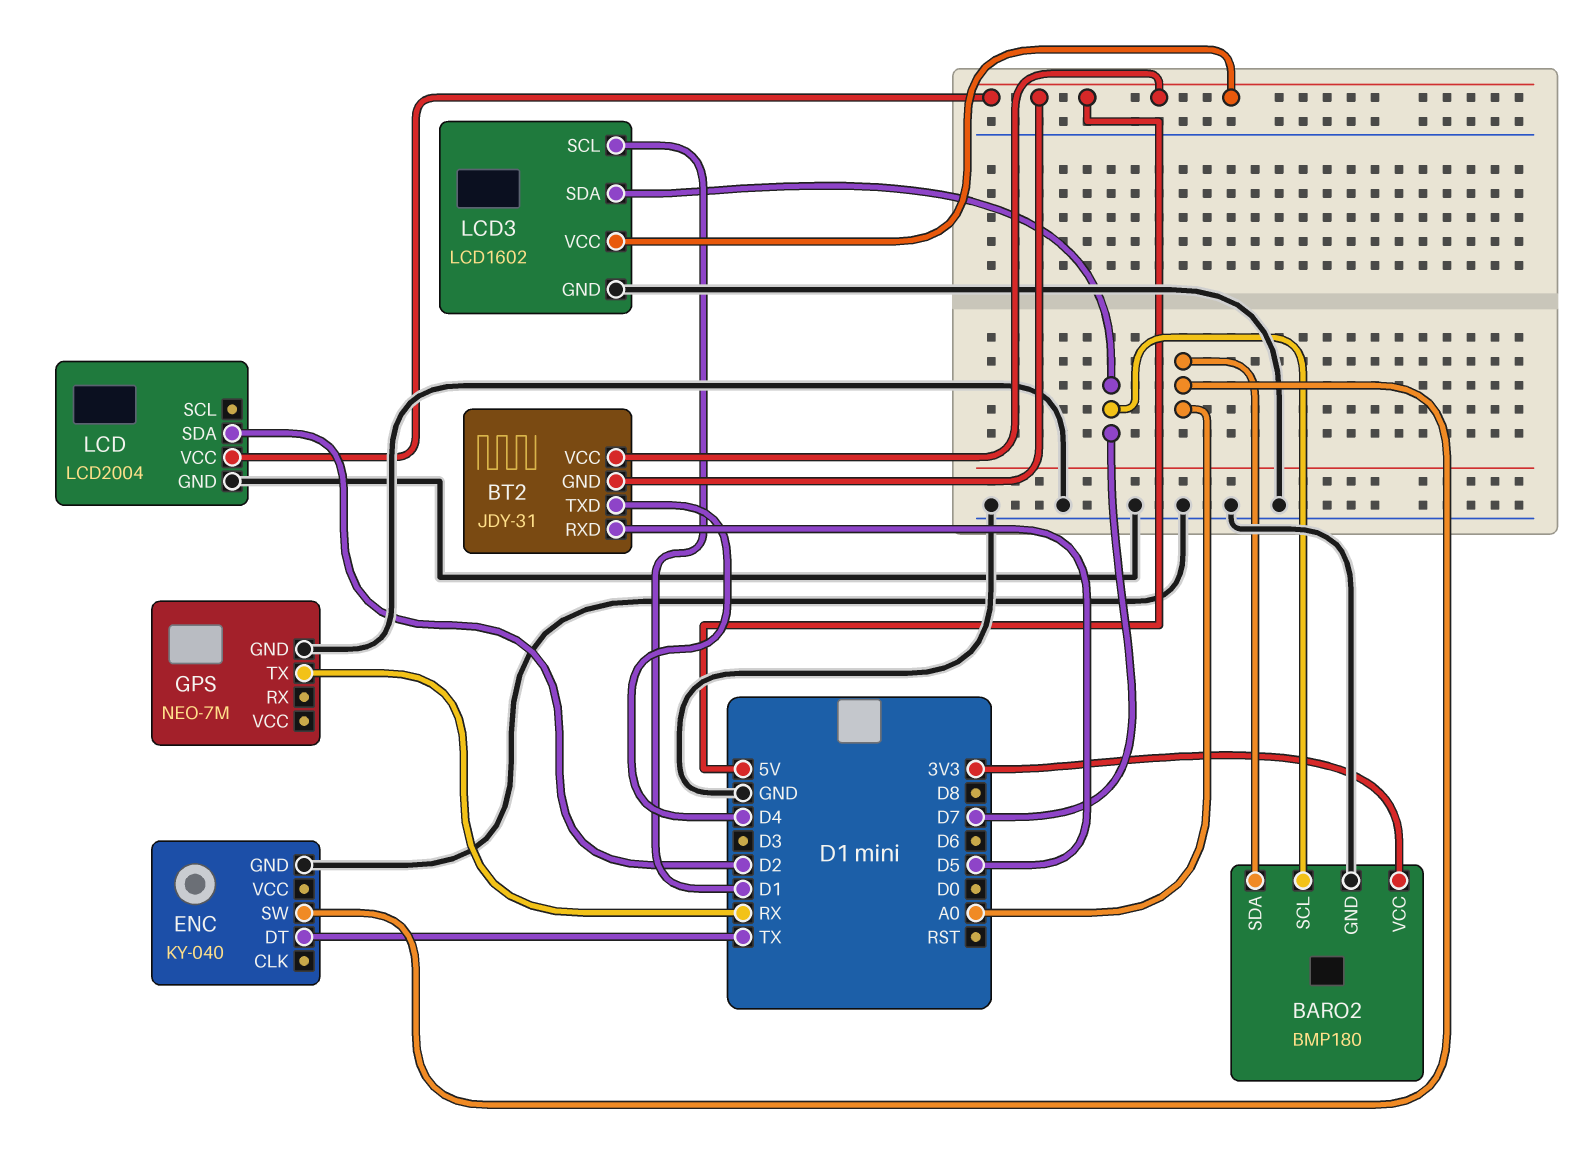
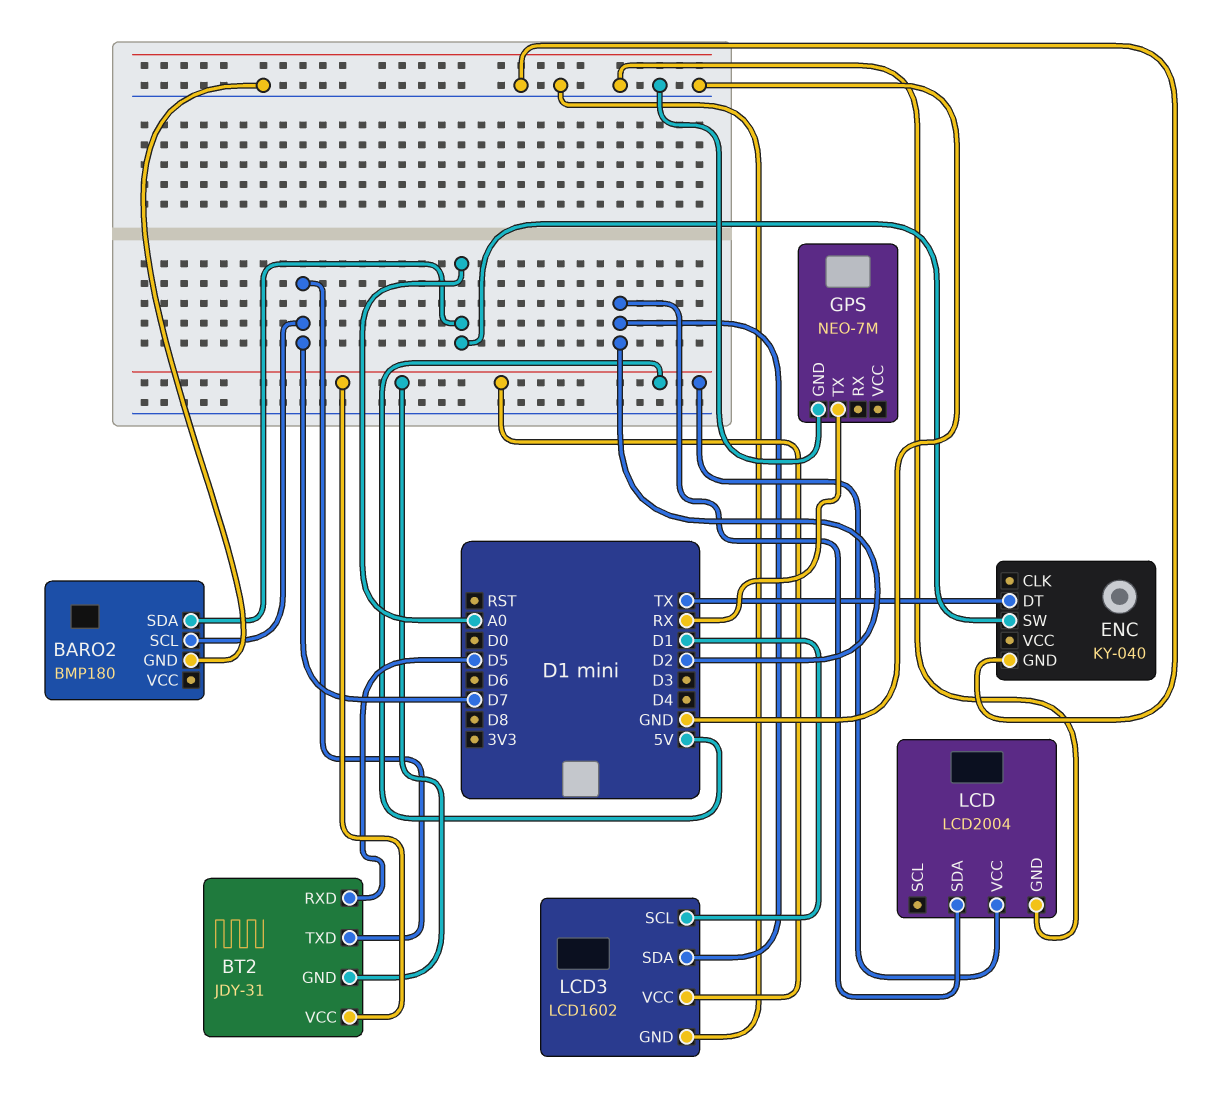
BARO2 pin VCC: 3V3 -> none
BT2 pin TXD: D4 -> D7
LCD3 pin SDA: D7 -> D2

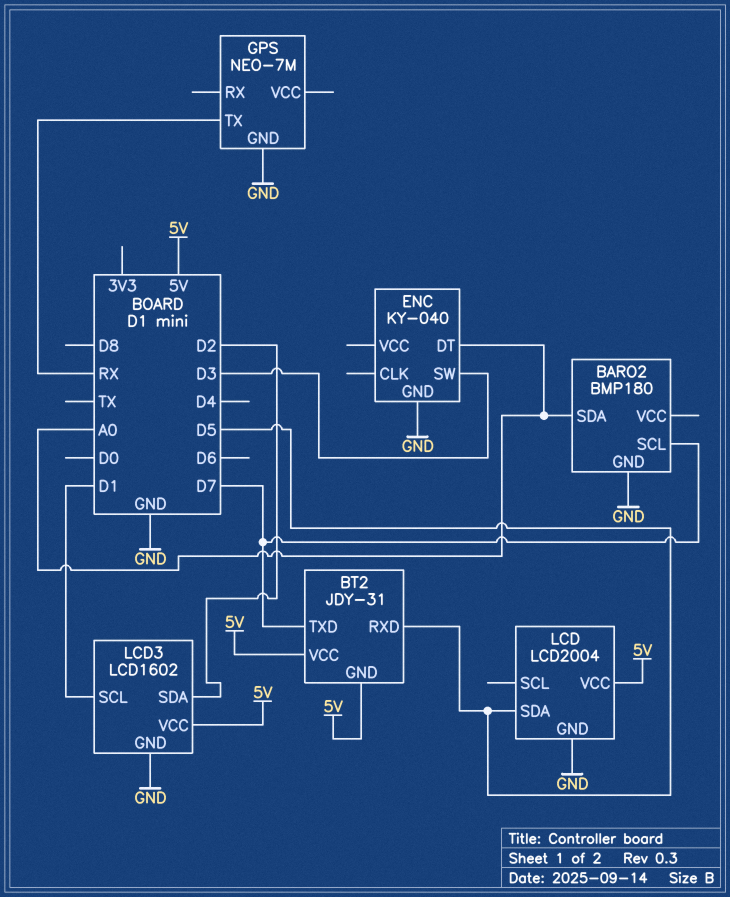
ENC pin DT: TX -> A0
ENC pin SW: A0 -> D3
LCD pin SDA: D2 -> D5

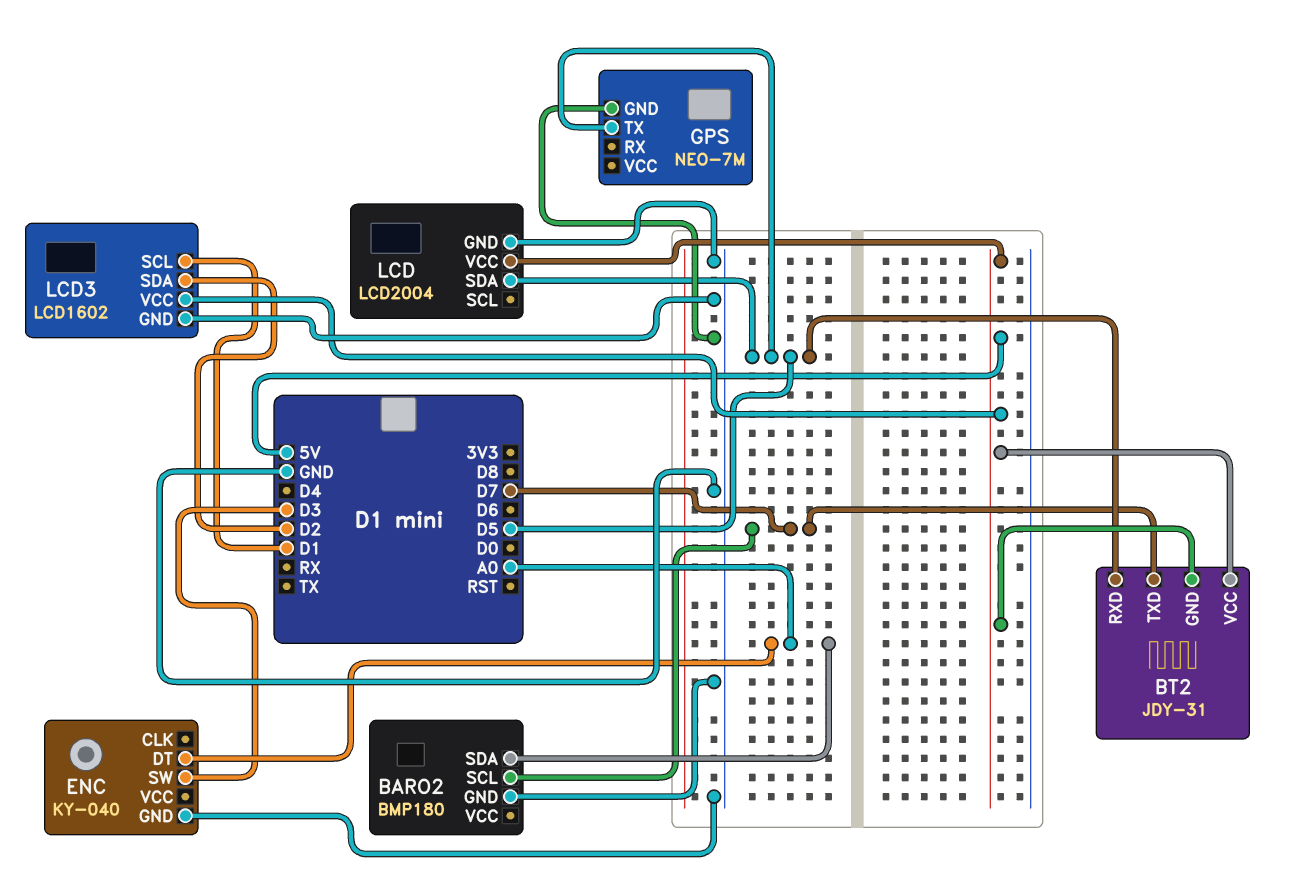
GPS pin TX: RX -> D5

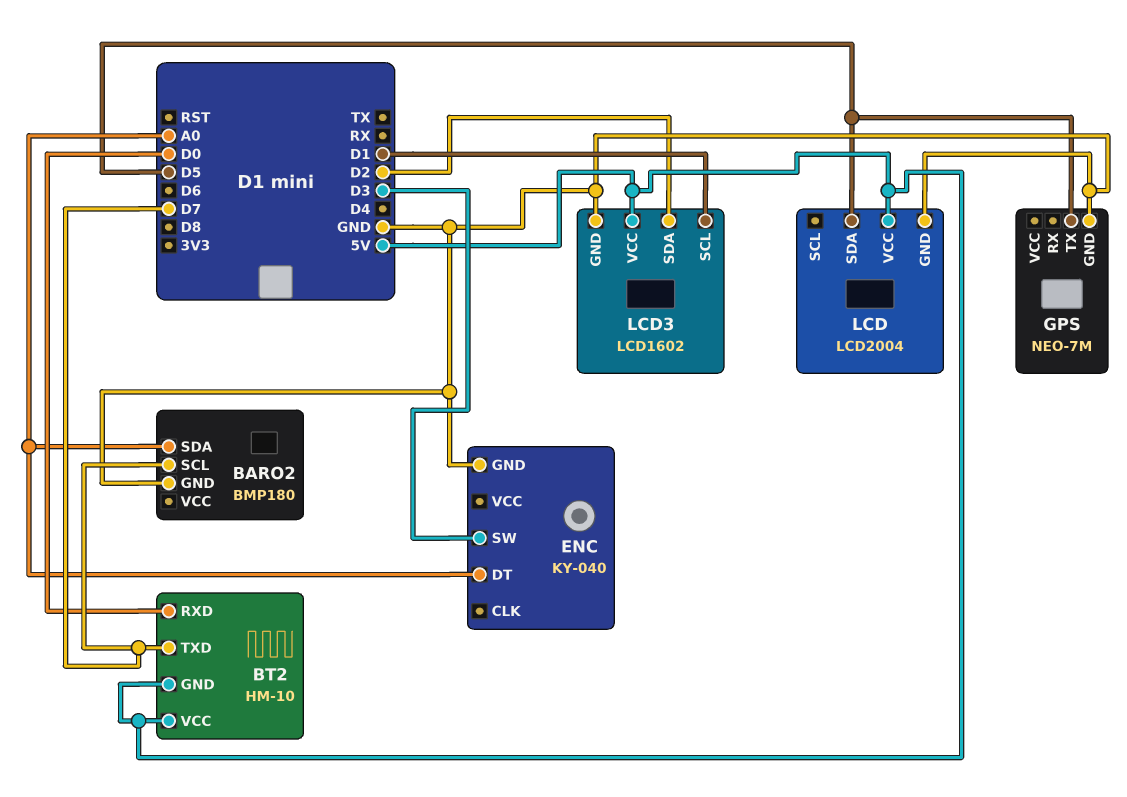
BT2: JDY-31 -> HM-10
BT2 pin RXD: D5 -> D0

